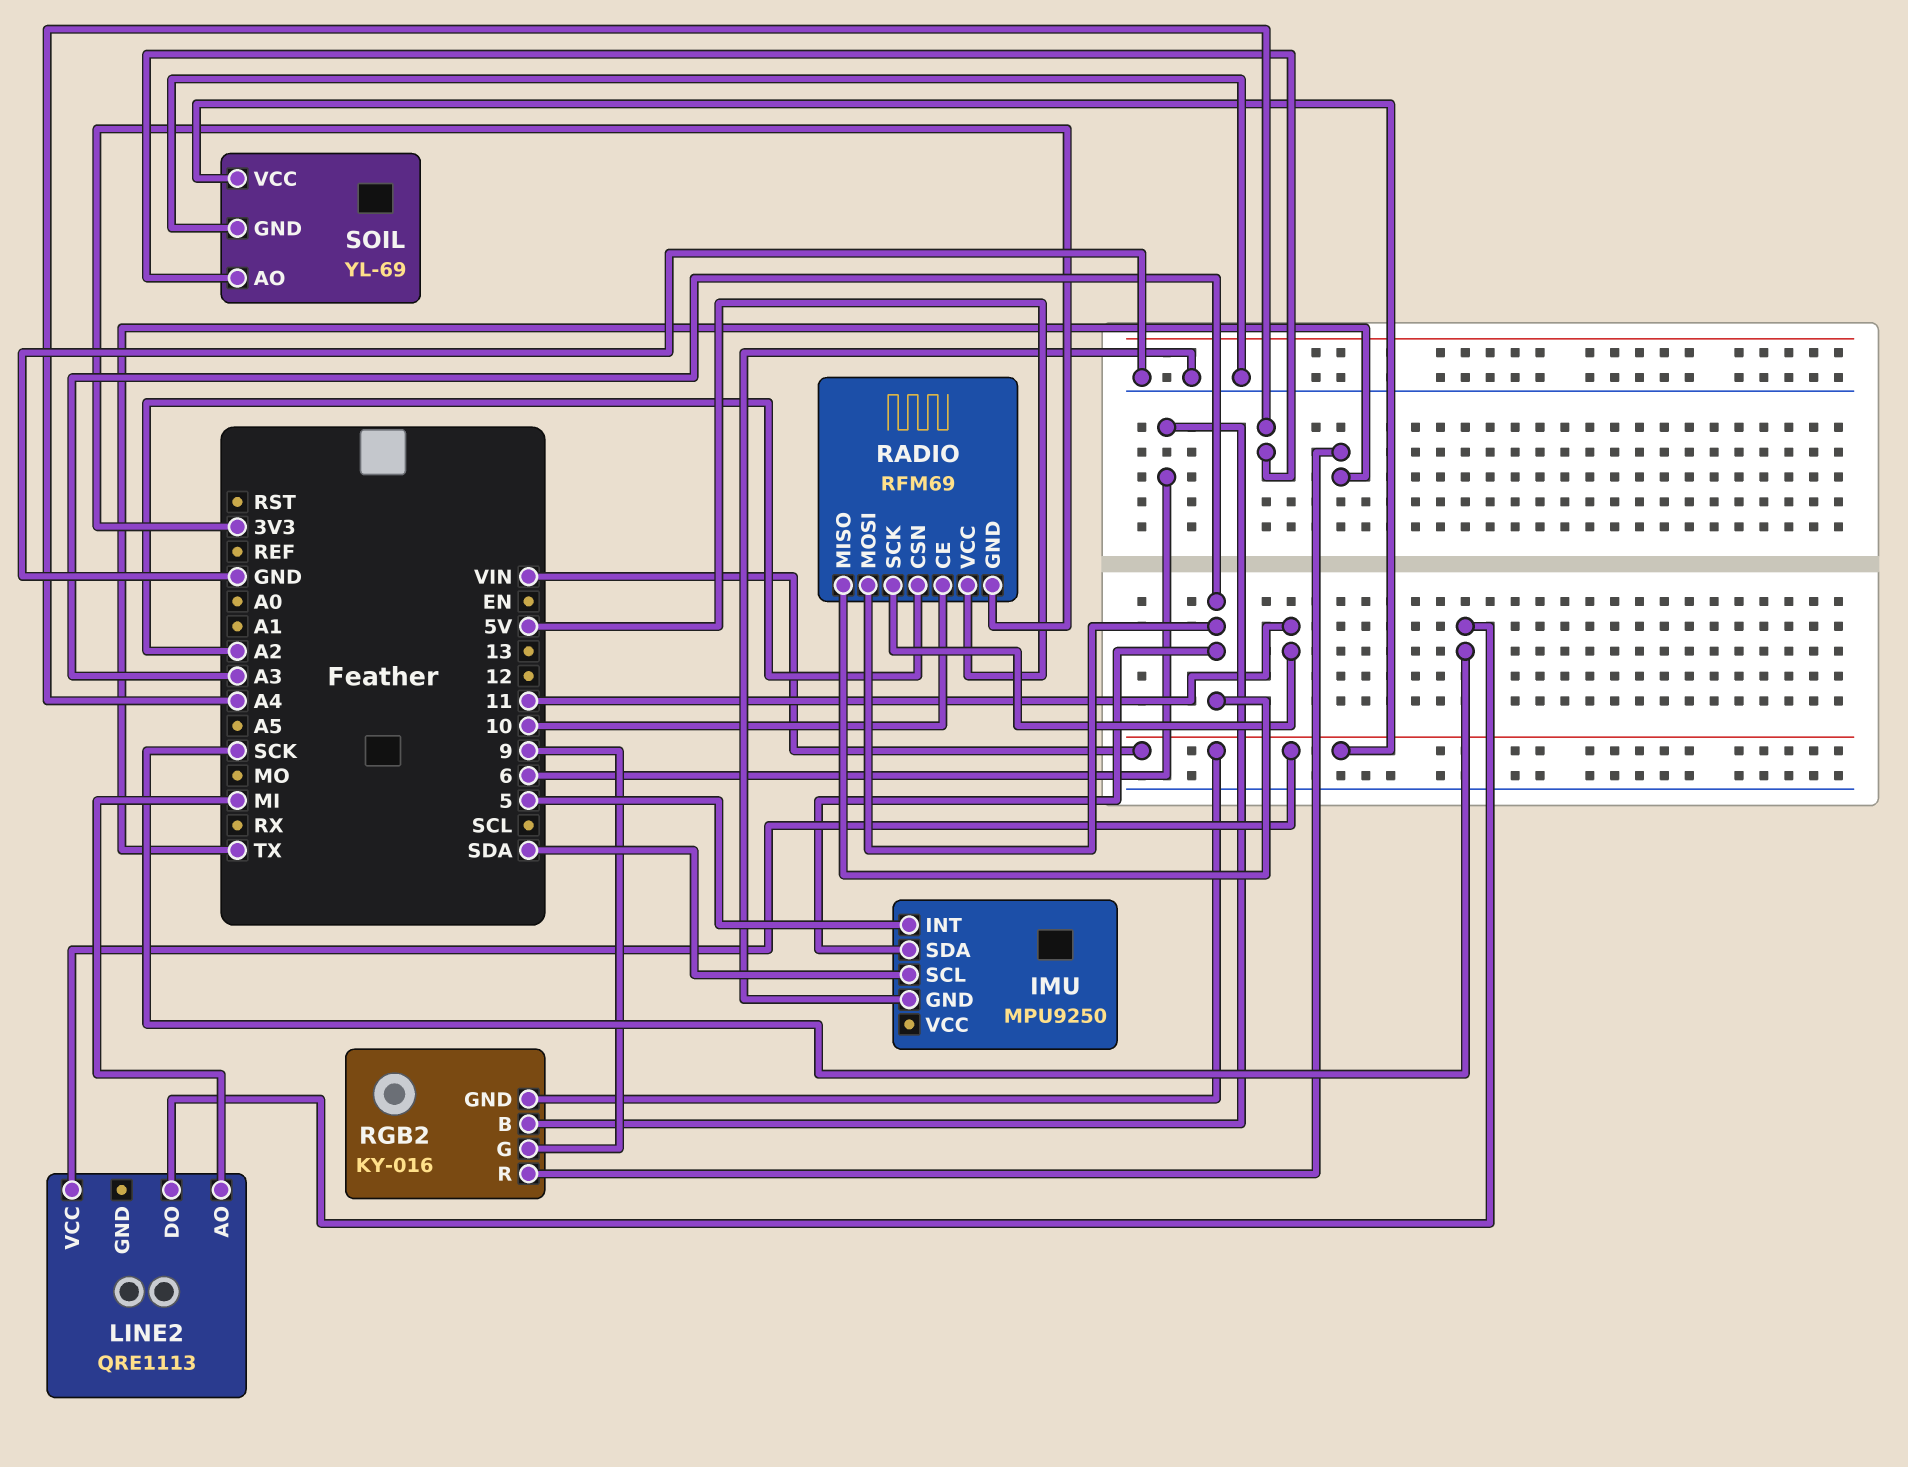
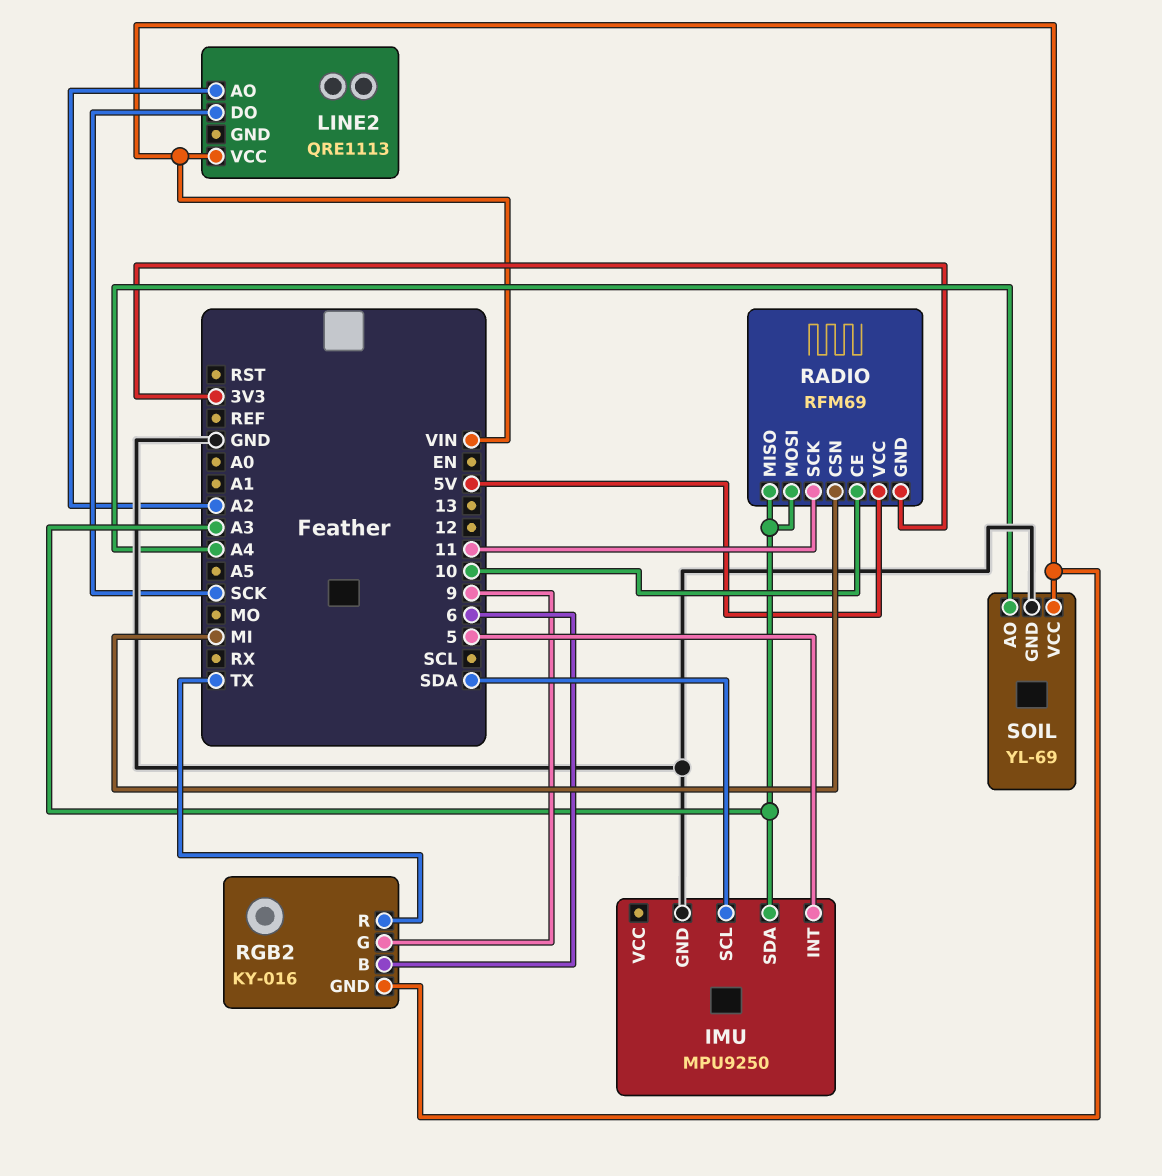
LINE2 pin AO: MI -> A2
RADIO pin CSN: A2 -> MI

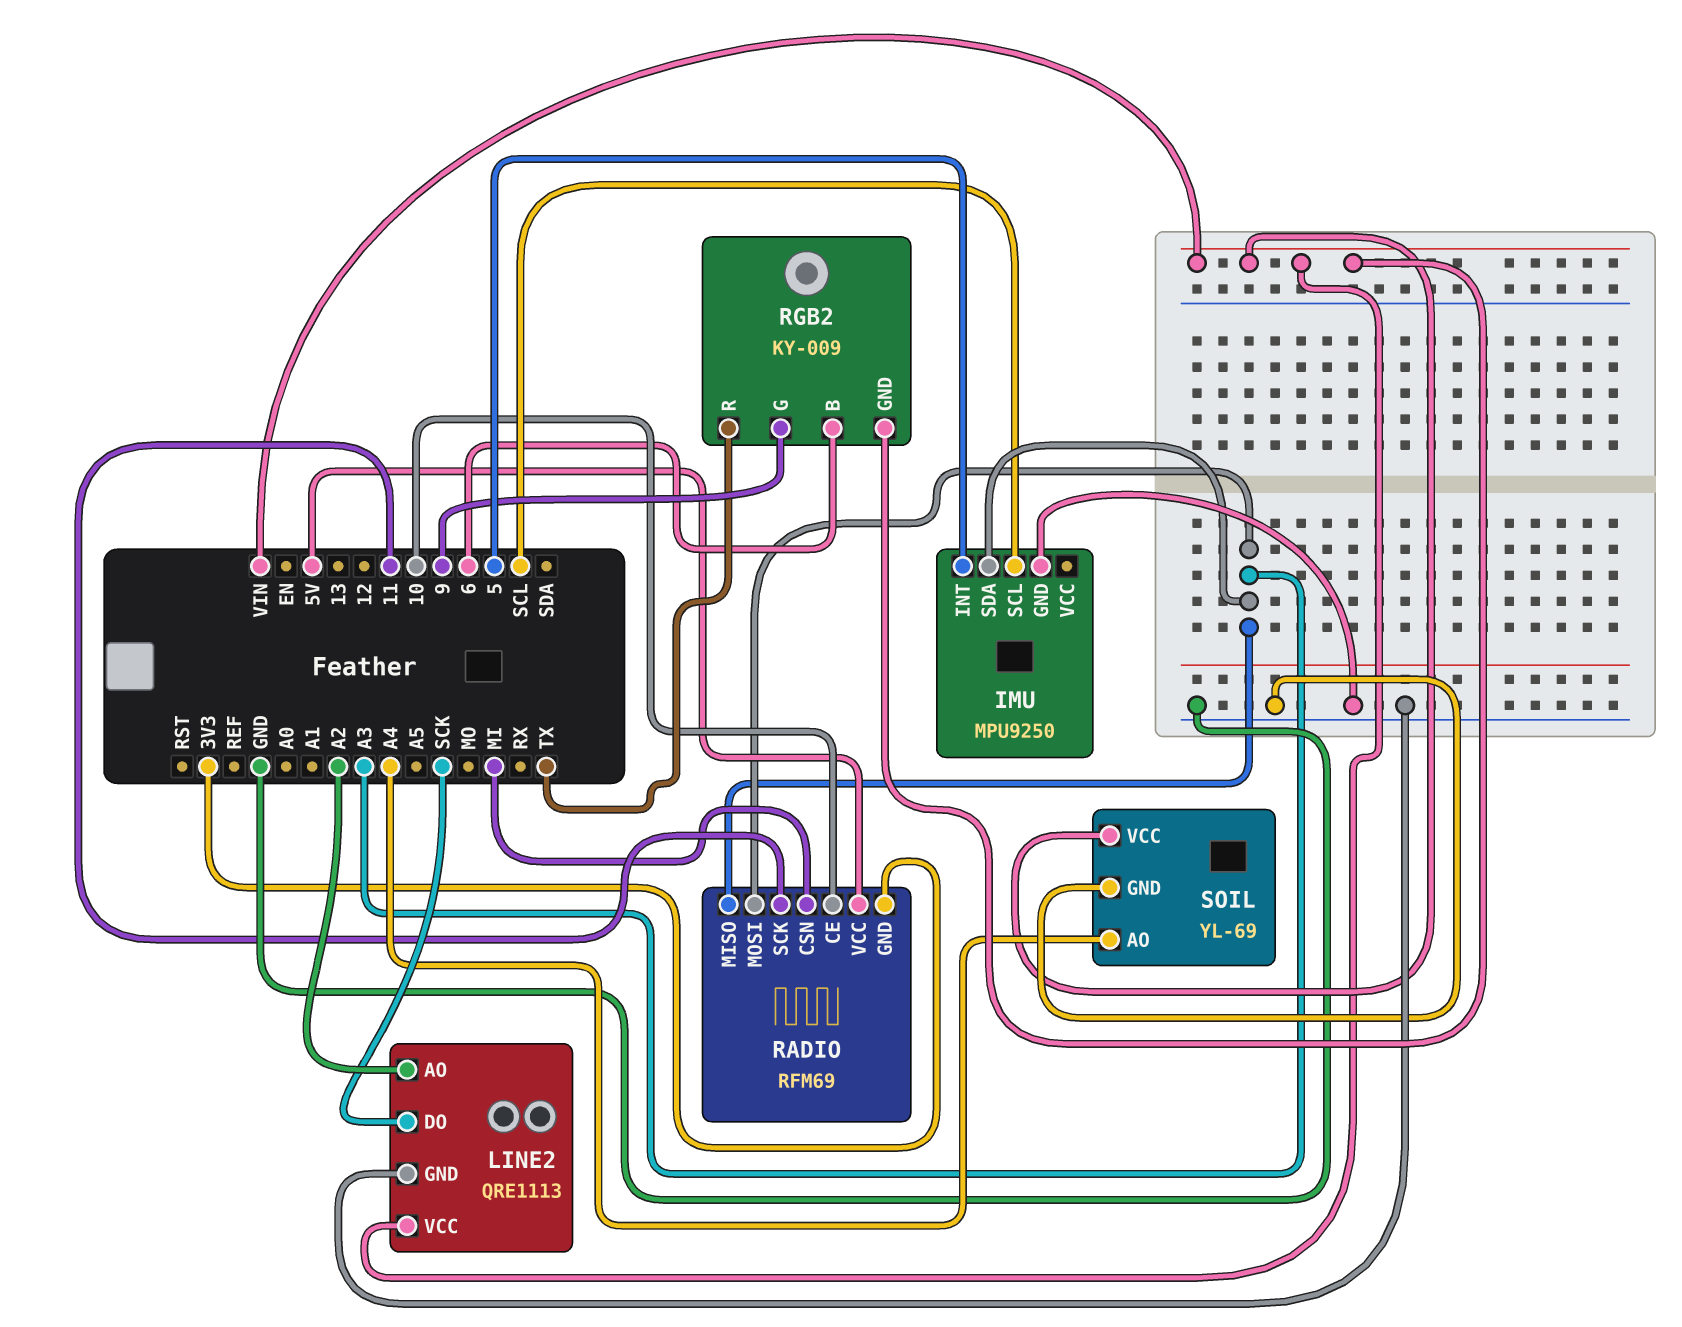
IMU pin SCL: SDA -> SCL
LINE2 pin GND: none -> GND
RGB2: KY-016 -> KY-009

